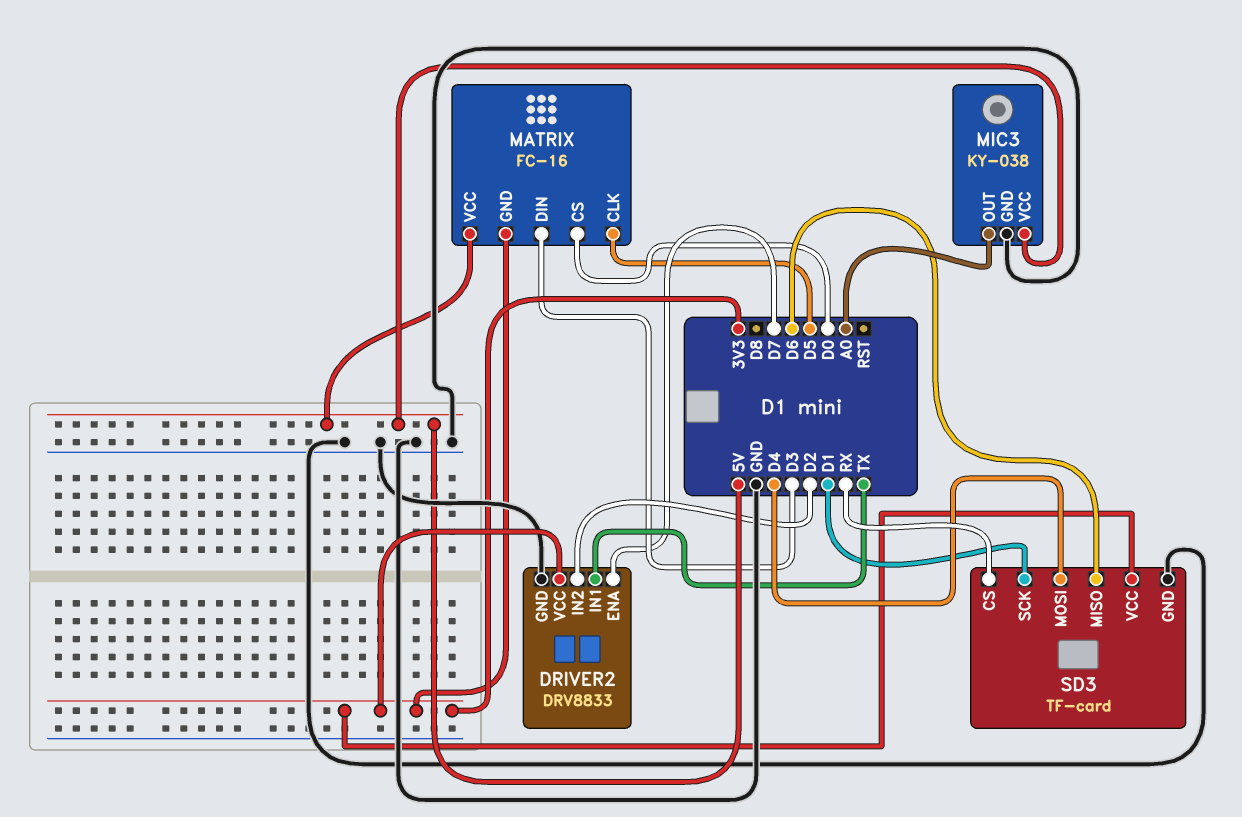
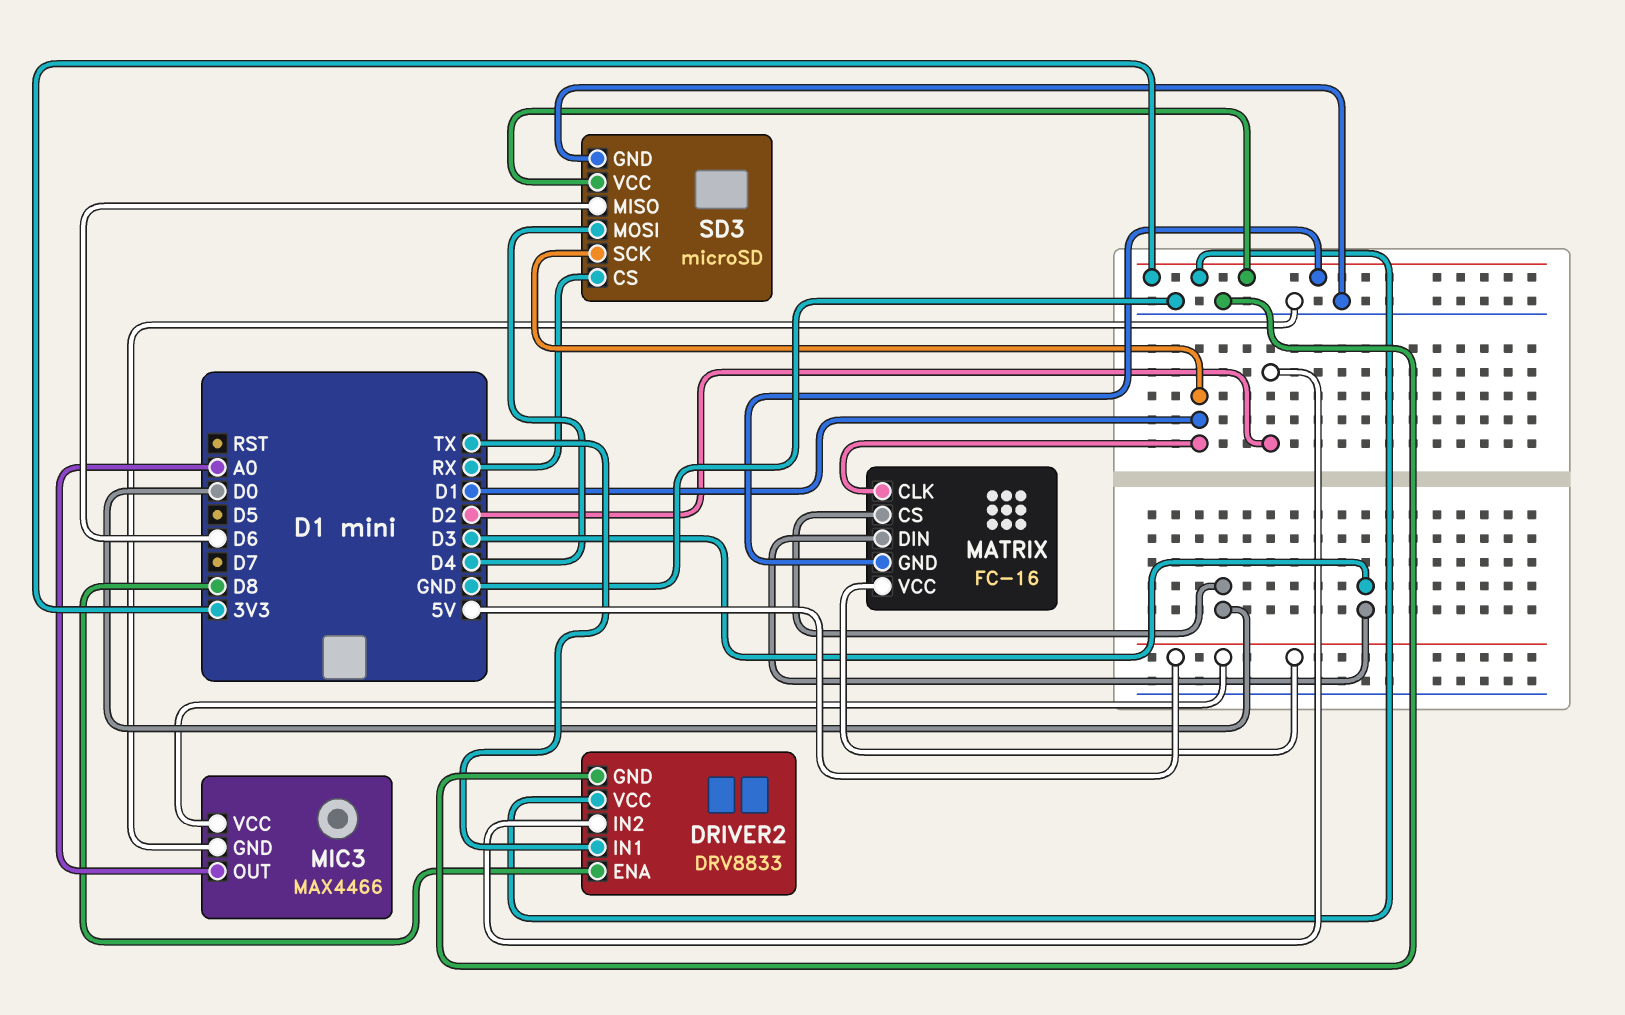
DRIVER2 pin ENA: D7 -> D8
MATRIX pin CLK: D5 -> D1
MIC3: KY-038 -> MAX4466
SD3: TF-card -> microSD

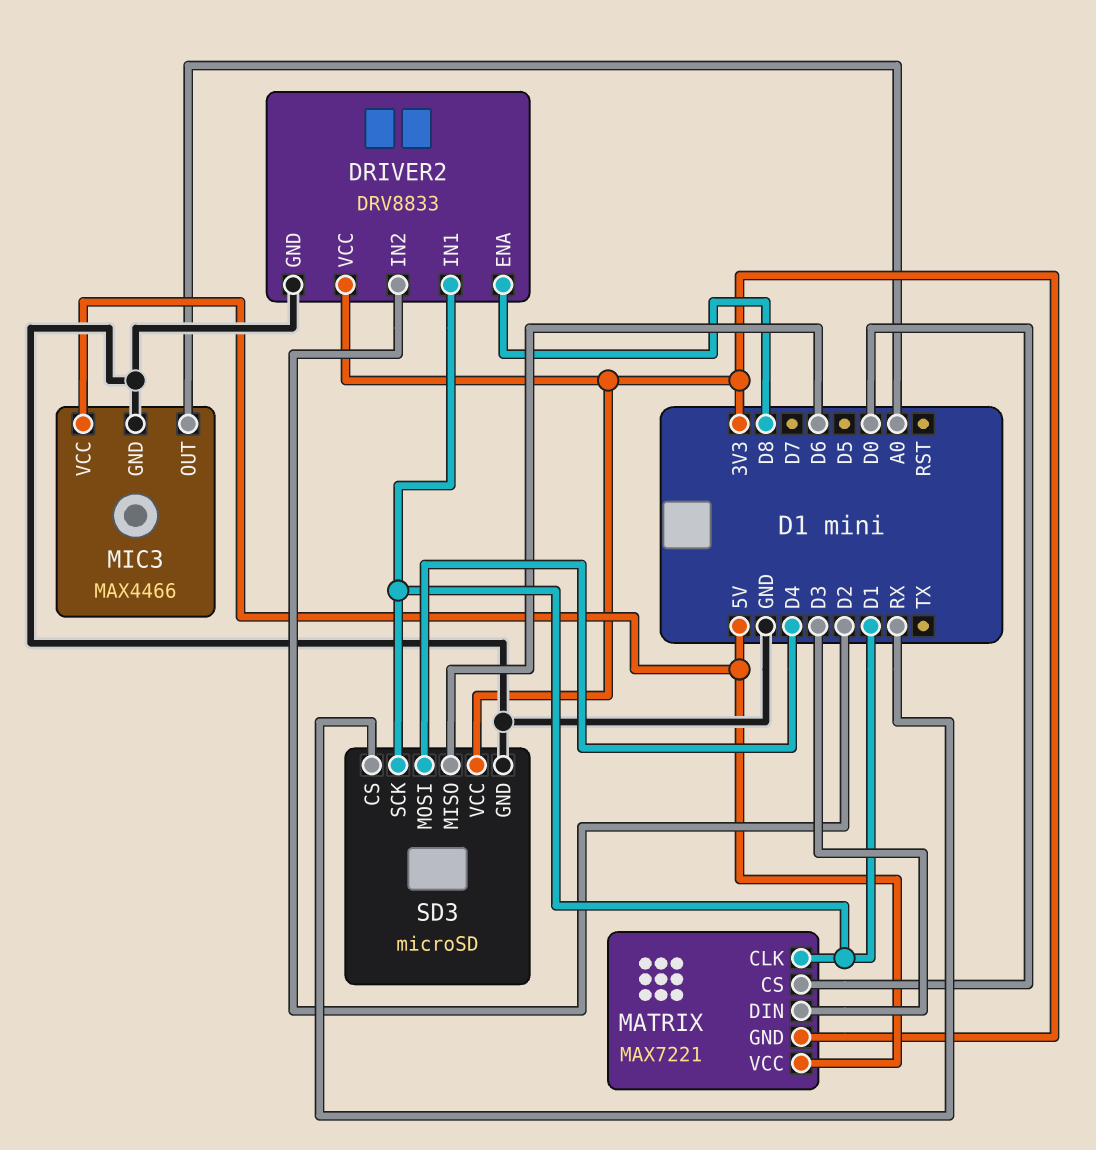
DRIVER2 pin IN1: TX -> D1
MATRIX: FC-16 -> MAX7221

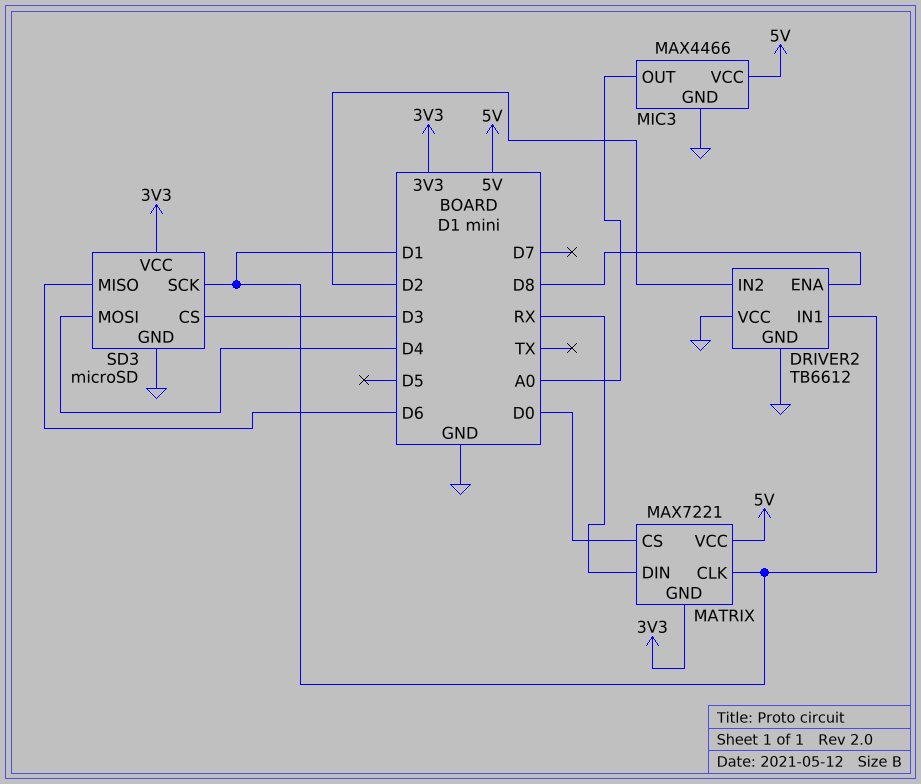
DRIVER2: DRV8833 -> TB6612
DRIVER2 pin VCC: 3V3 -> GND
MATRIX pin DIN: D3 -> RX
SD3 pin CS: RX -> D3

